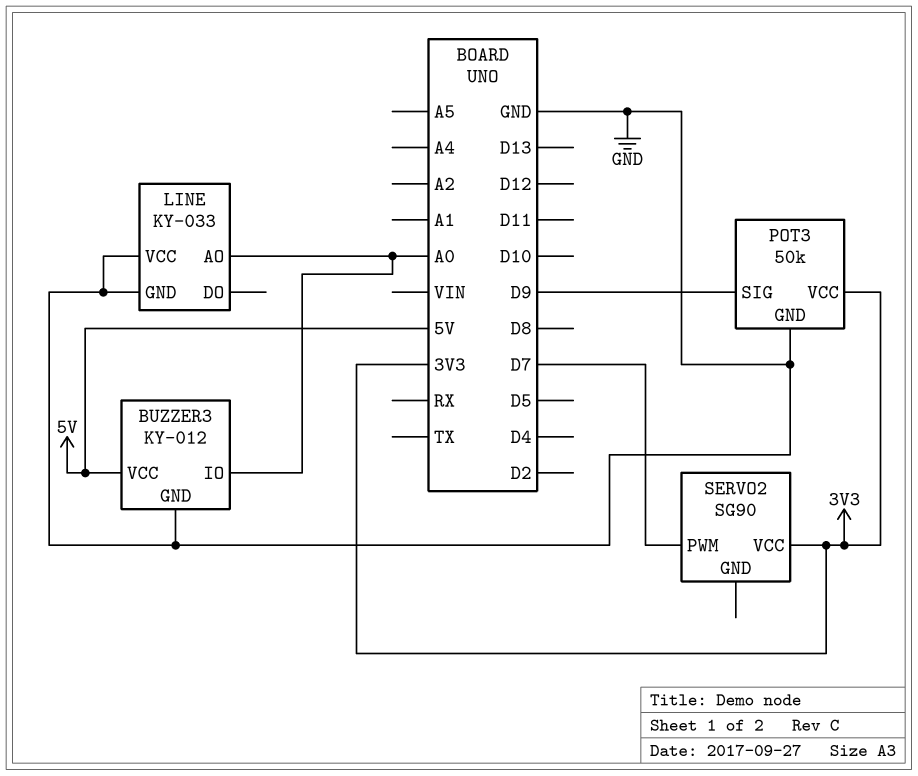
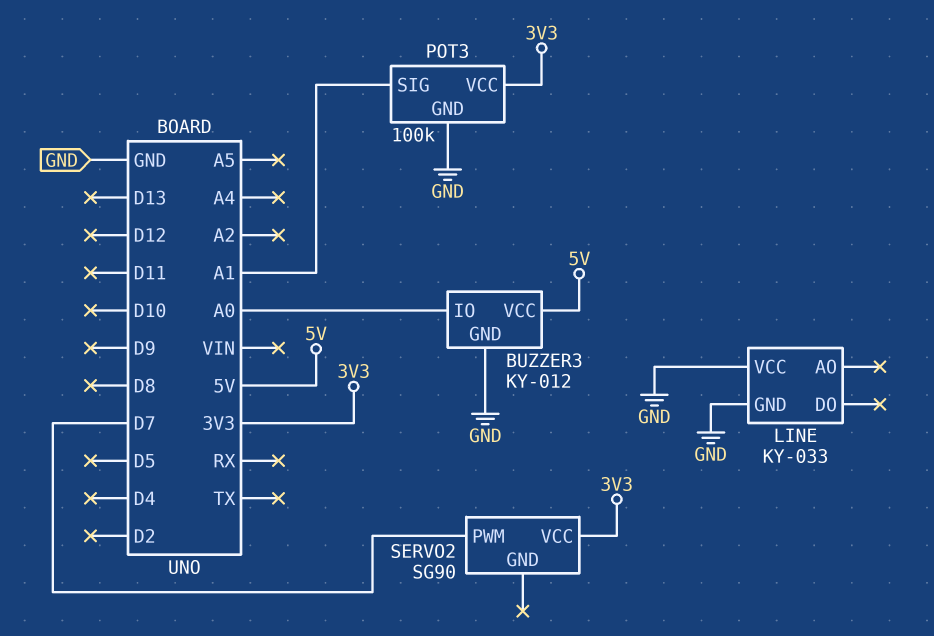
LINE pin AO: A0 -> none
POT3: 50k -> 100k
POT3 pin SIG: D9 -> A1

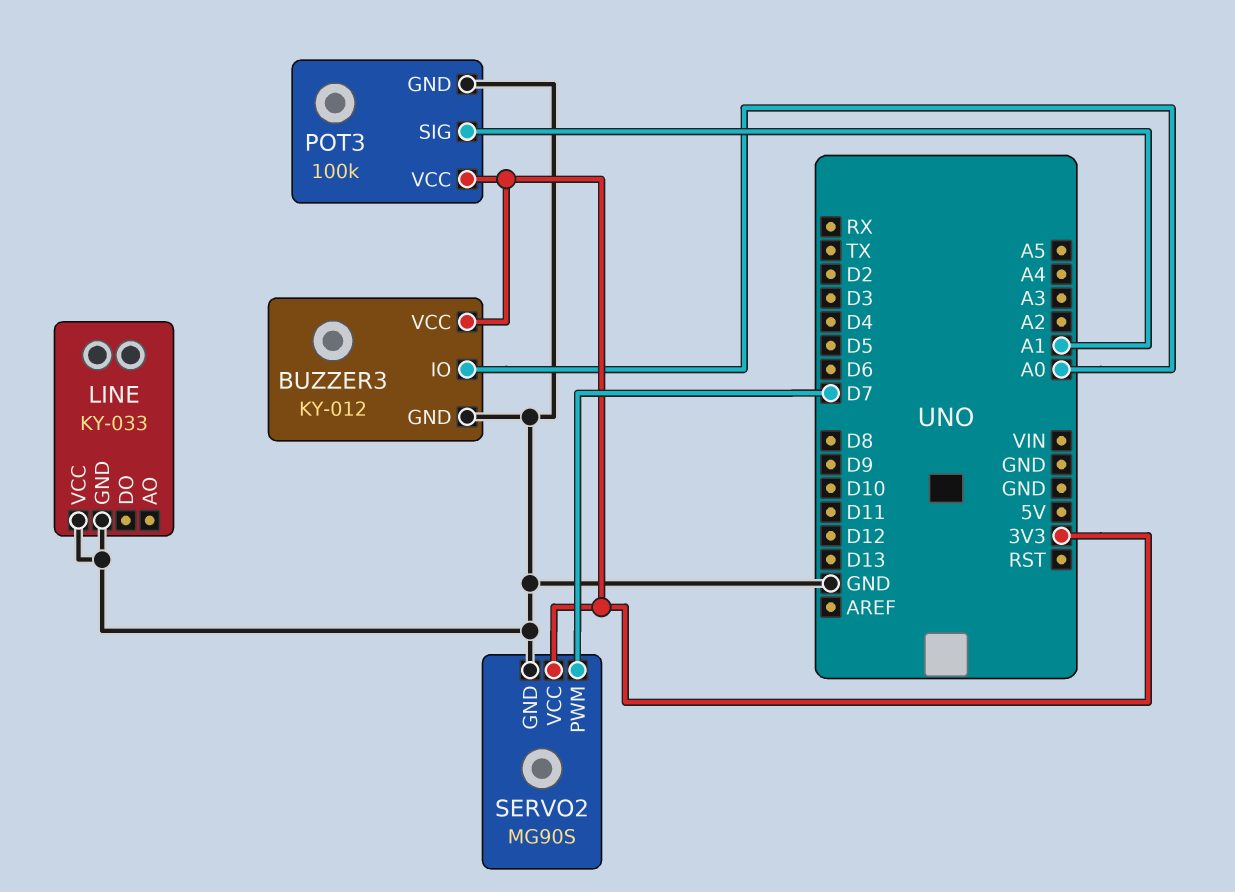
BUZZER3 pin VCC: 5V -> 3V3
SERVO2: SG90 -> MG90S
SERVO2 pin GND: none -> GND

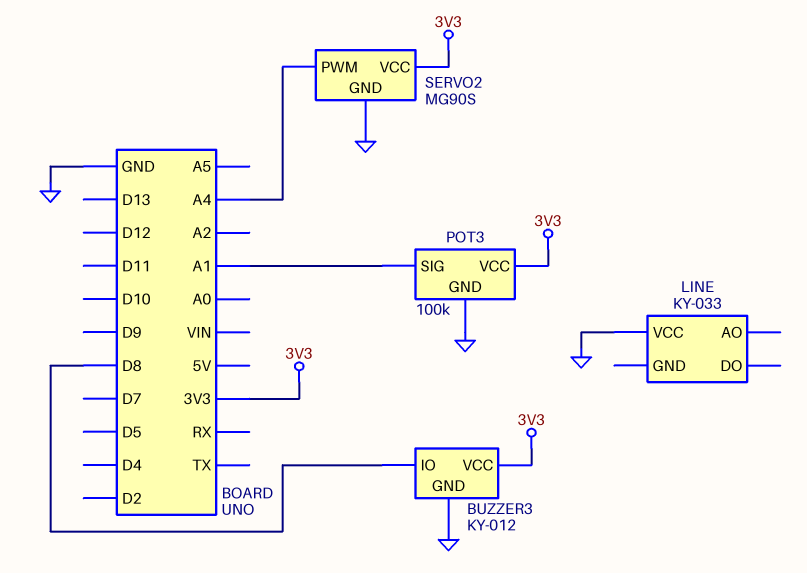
BUZZER3 pin IO: A0 -> D8
LINE pin GND: GND -> none
SERVO2 pin PWM: D7 -> A4

